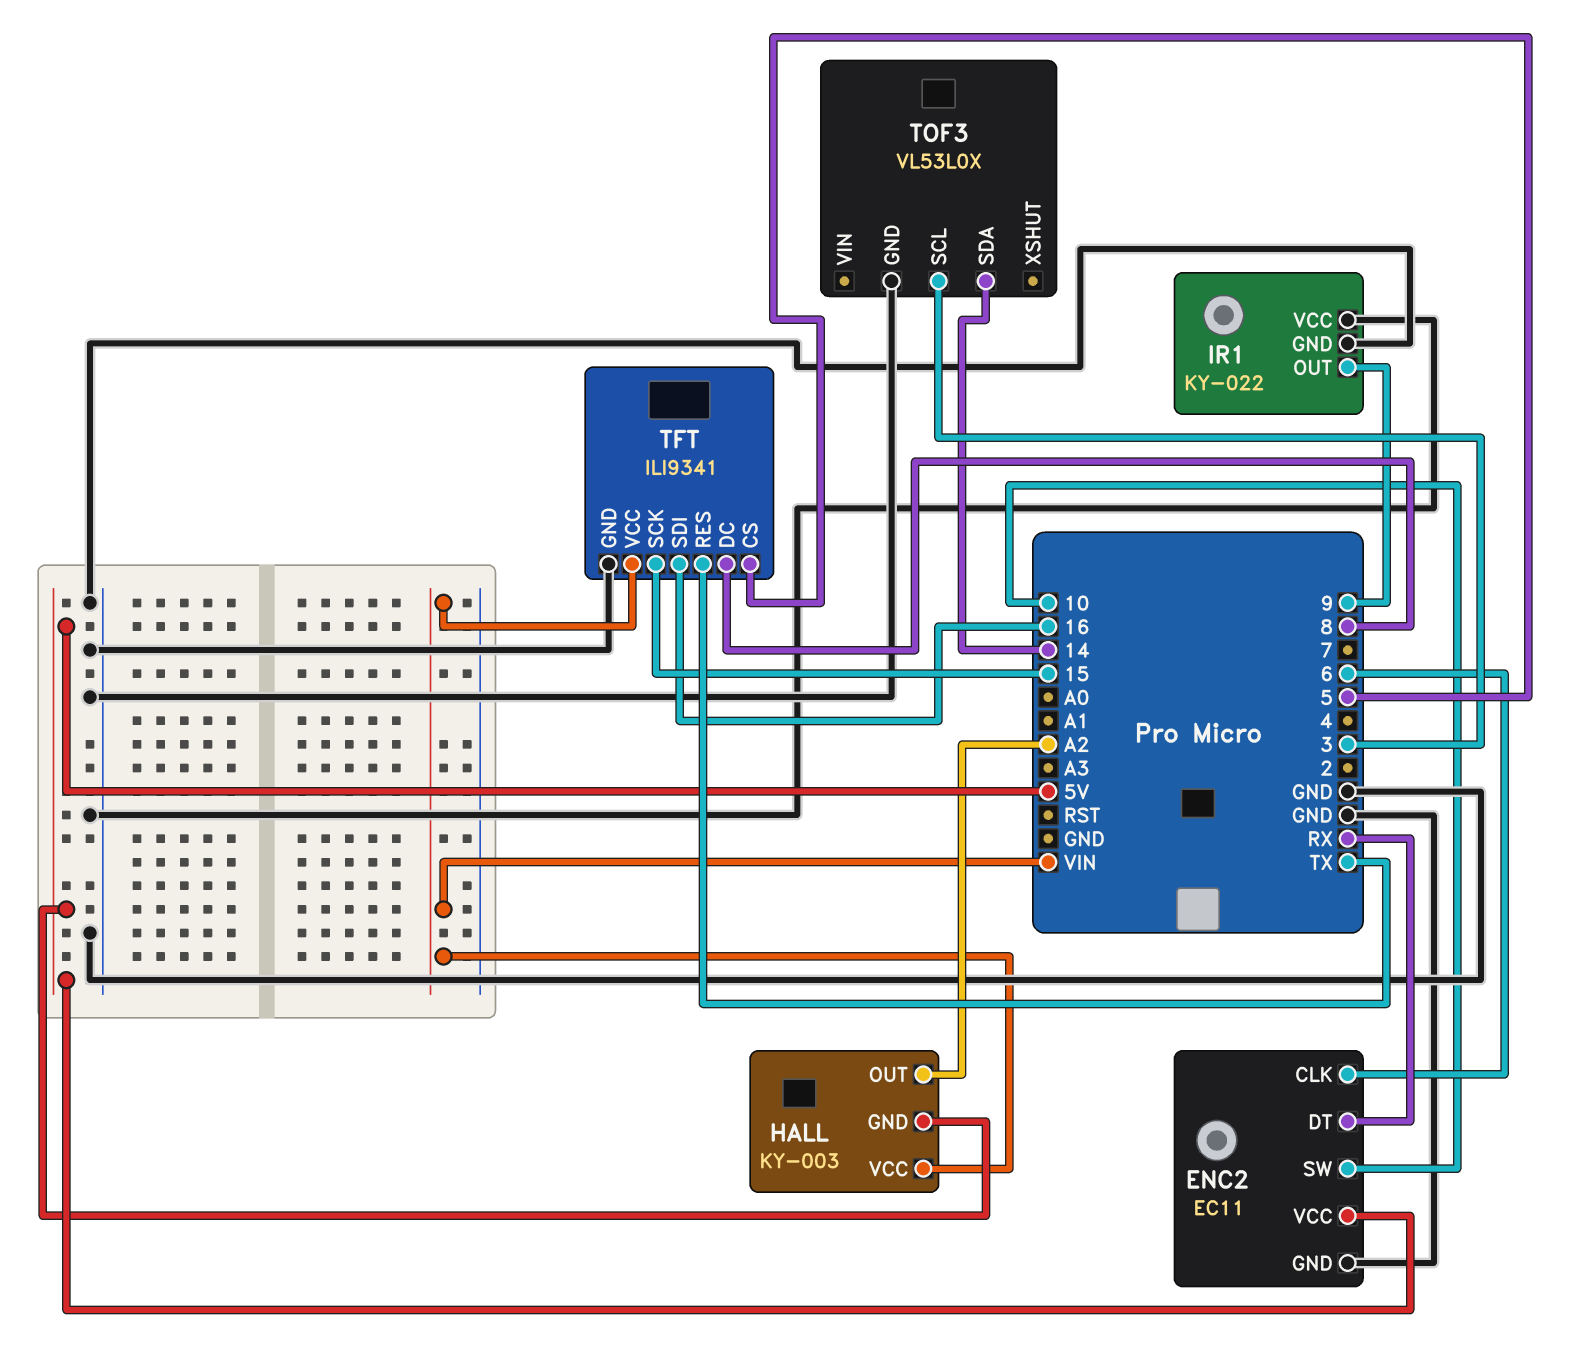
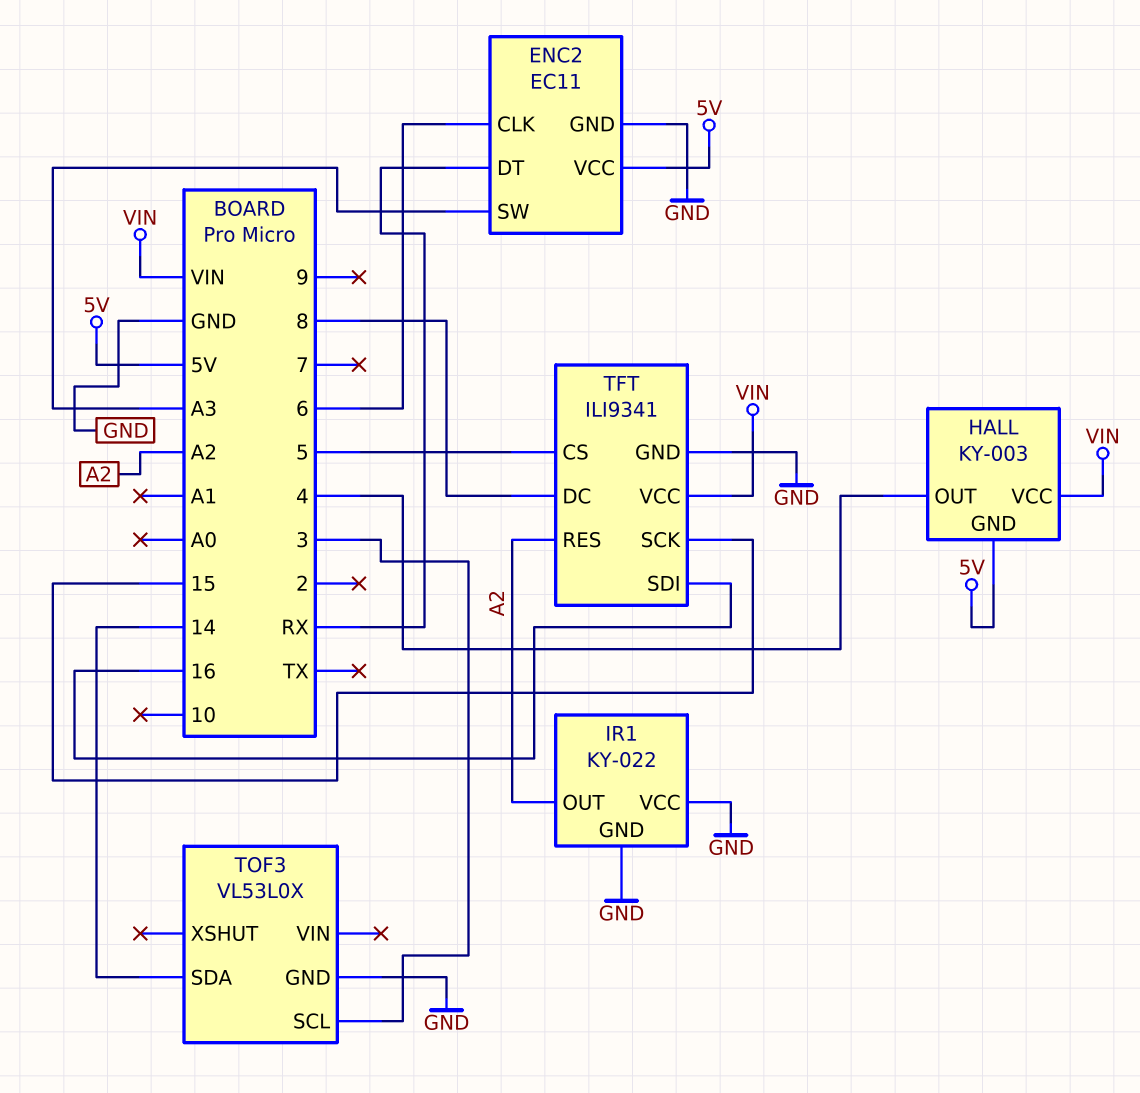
ENC2 pin SW: 10 -> A3
HALL pin OUT: A2 -> 4
IR1 pin OUT: 9 -> A2
TFT pin RES: TX -> A2

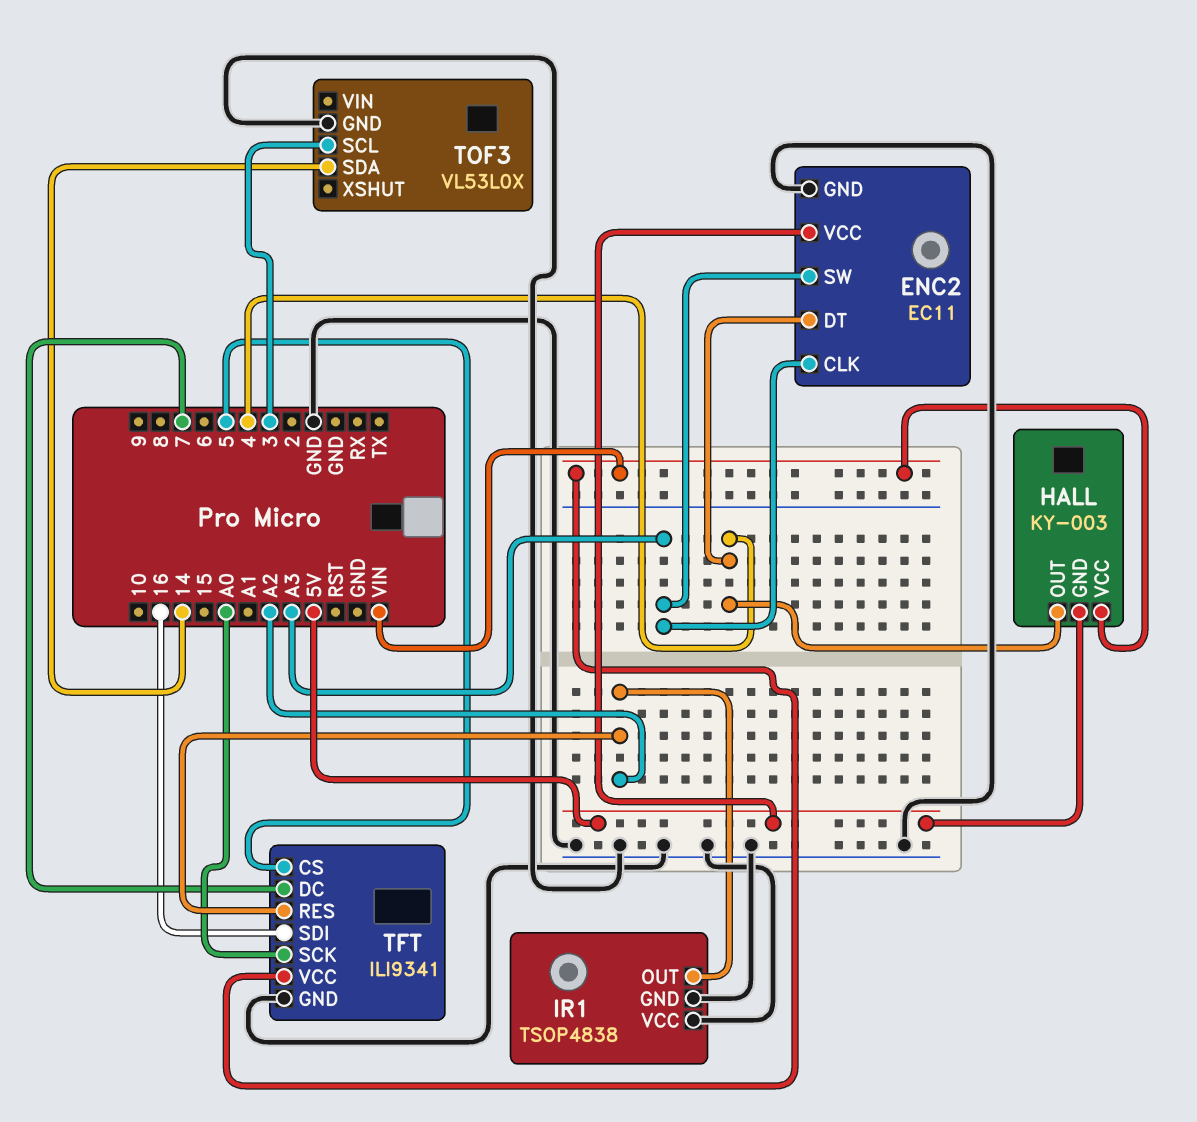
ENC2 pin CLK: 6 -> A3
ENC2 pin DT: RX -> 4
IR1: KY-022 -> TSOP4838
TFT pin DC: 8 -> 7
TFT pin SCK: 15 -> A0

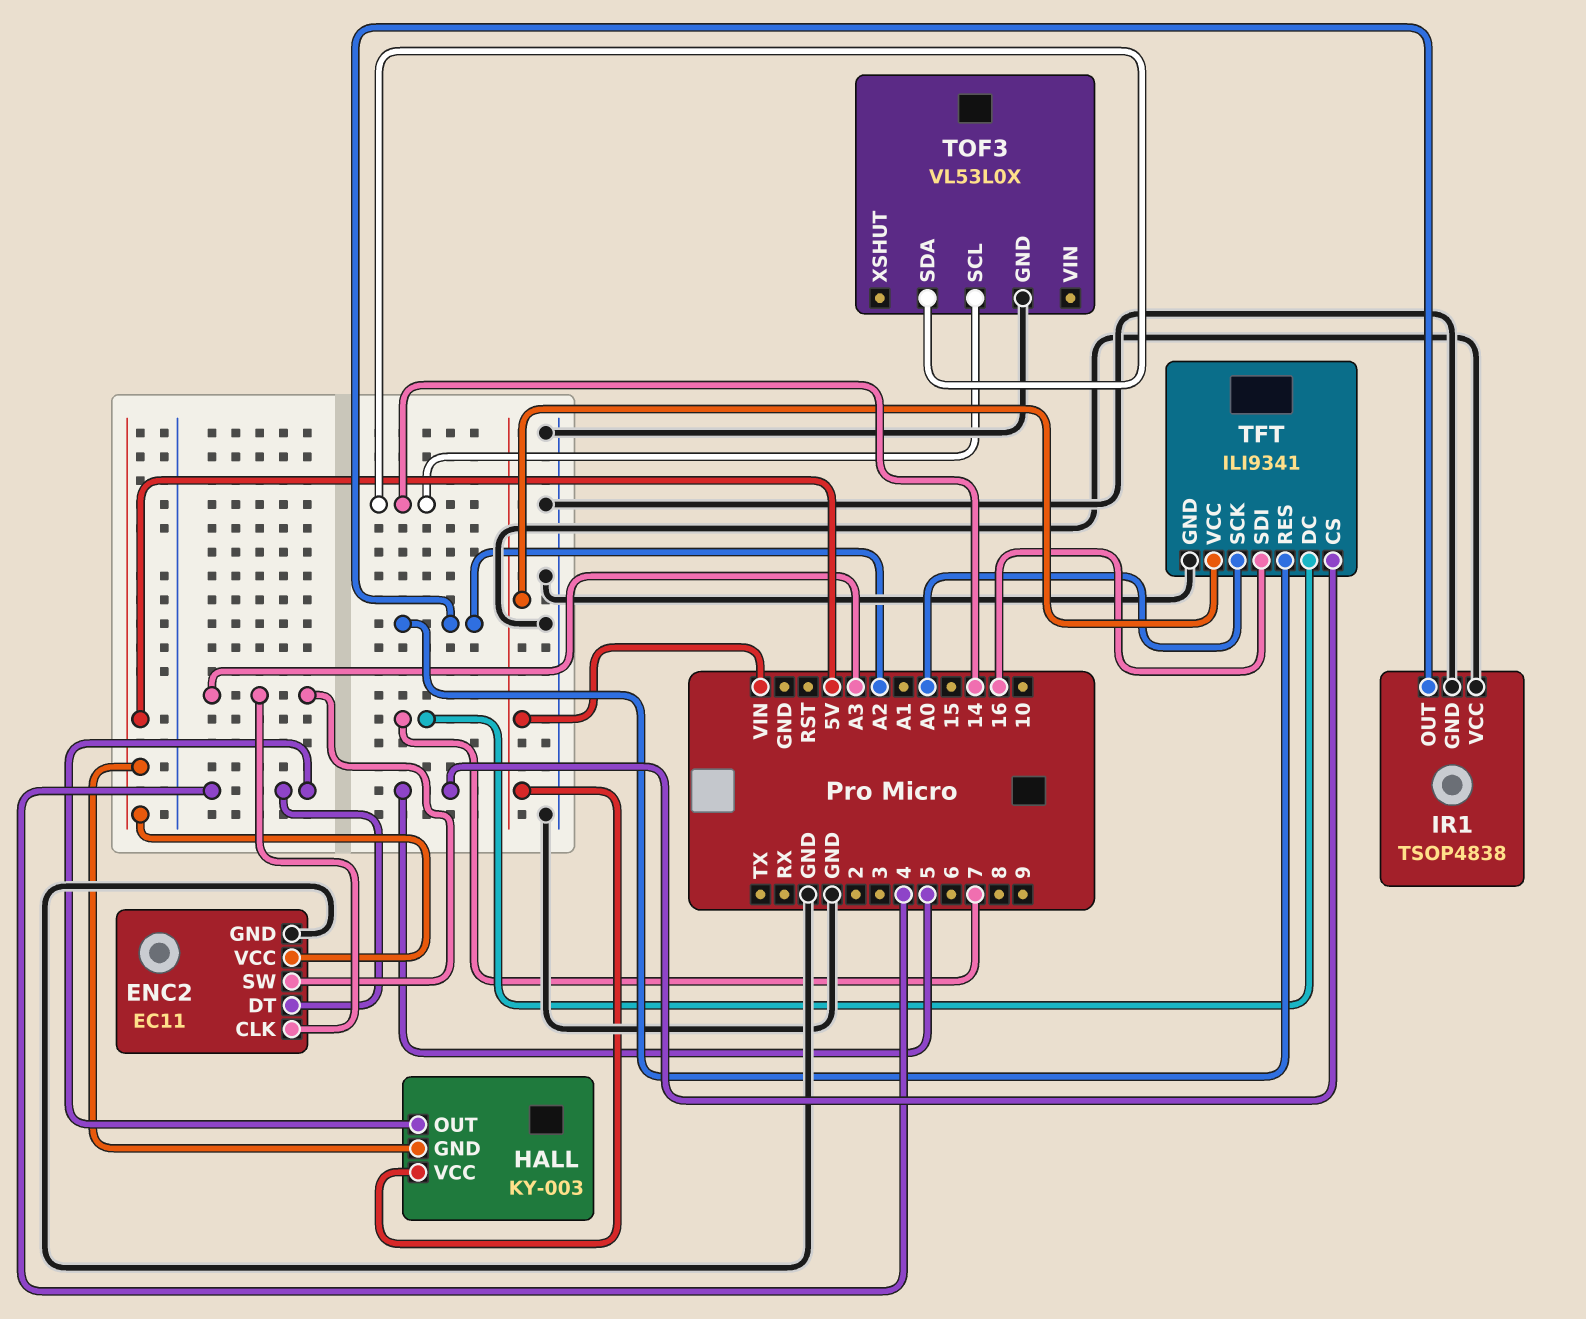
TOF3 pin SCL: 3 -> 14

